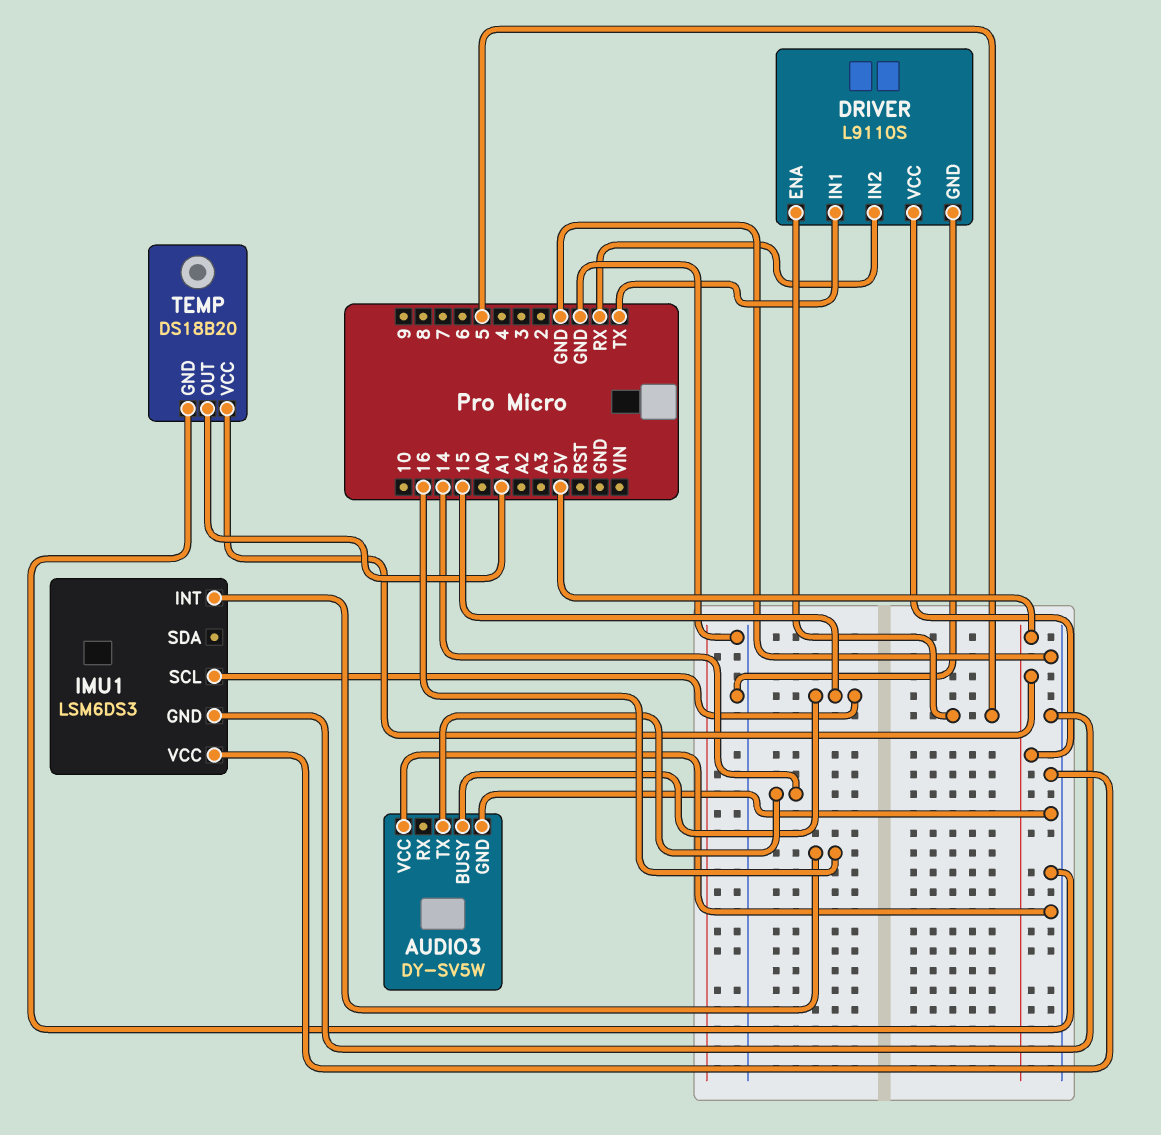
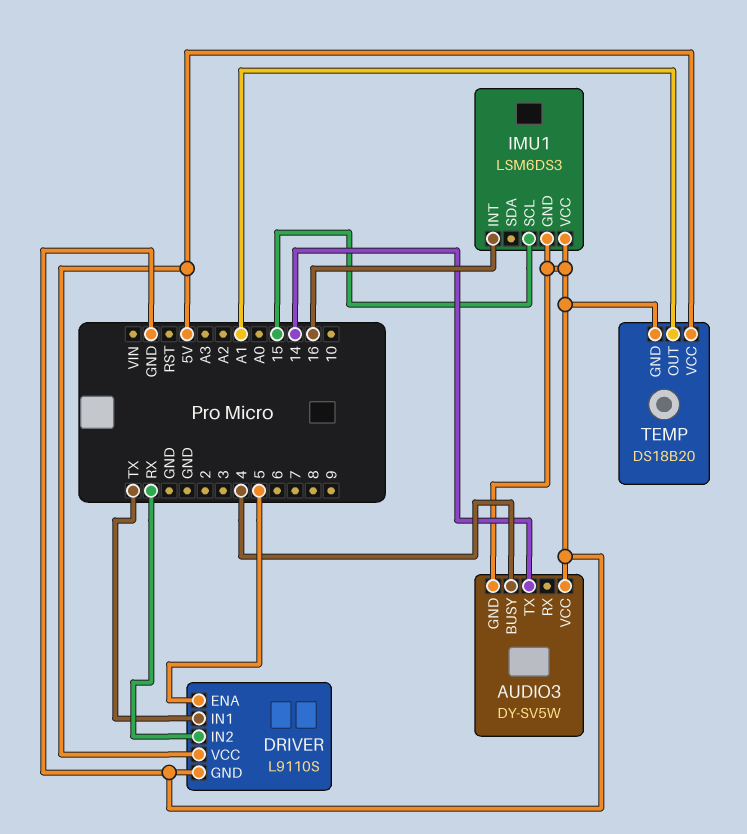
AUDIO3 pin BUSY: 15 -> 4

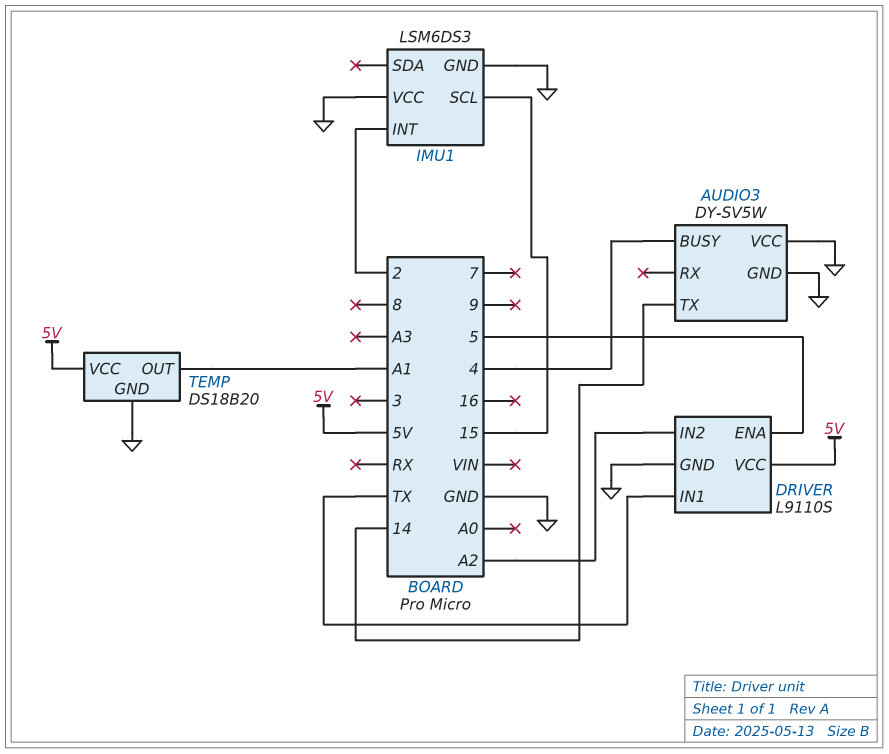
DRIVER pin IN2: RX -> A2
IMU1 pin INT: 16 -> 2

